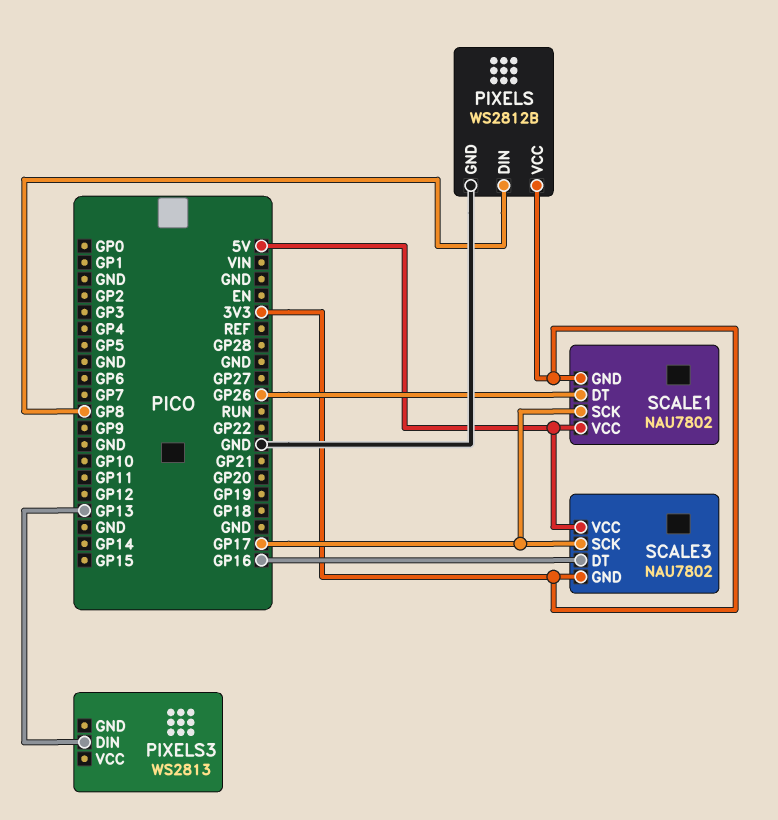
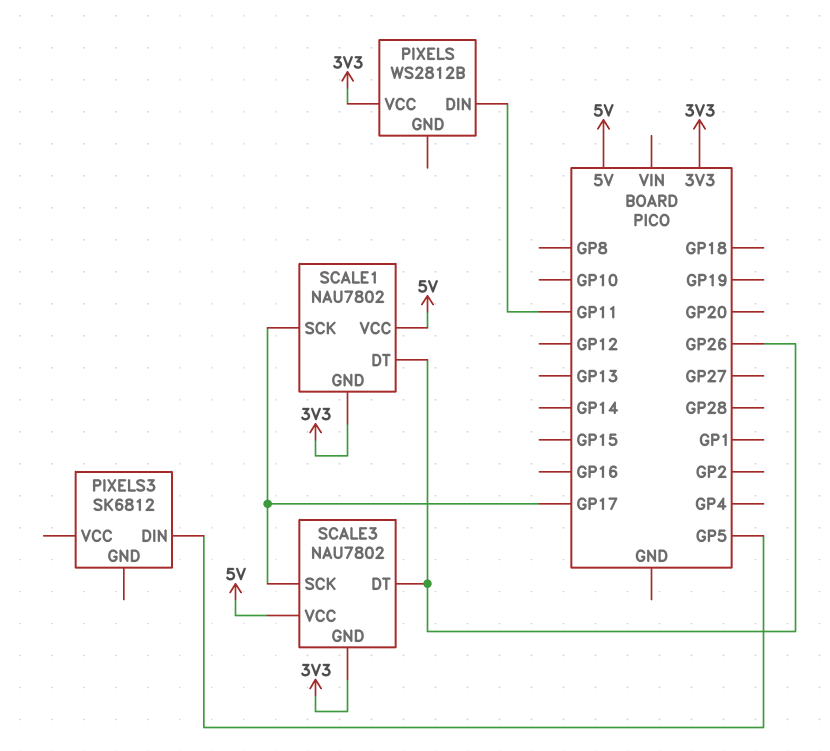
PIXELS pin DIN: GP8 -> GP11
PIXELS pin GND: GND -> none
PIXELS3: WS2813 -> SK6812
PIXELS3 pin DIN: GP13 -> GP5
SCALE3 pin DT: GP16 -> GP26

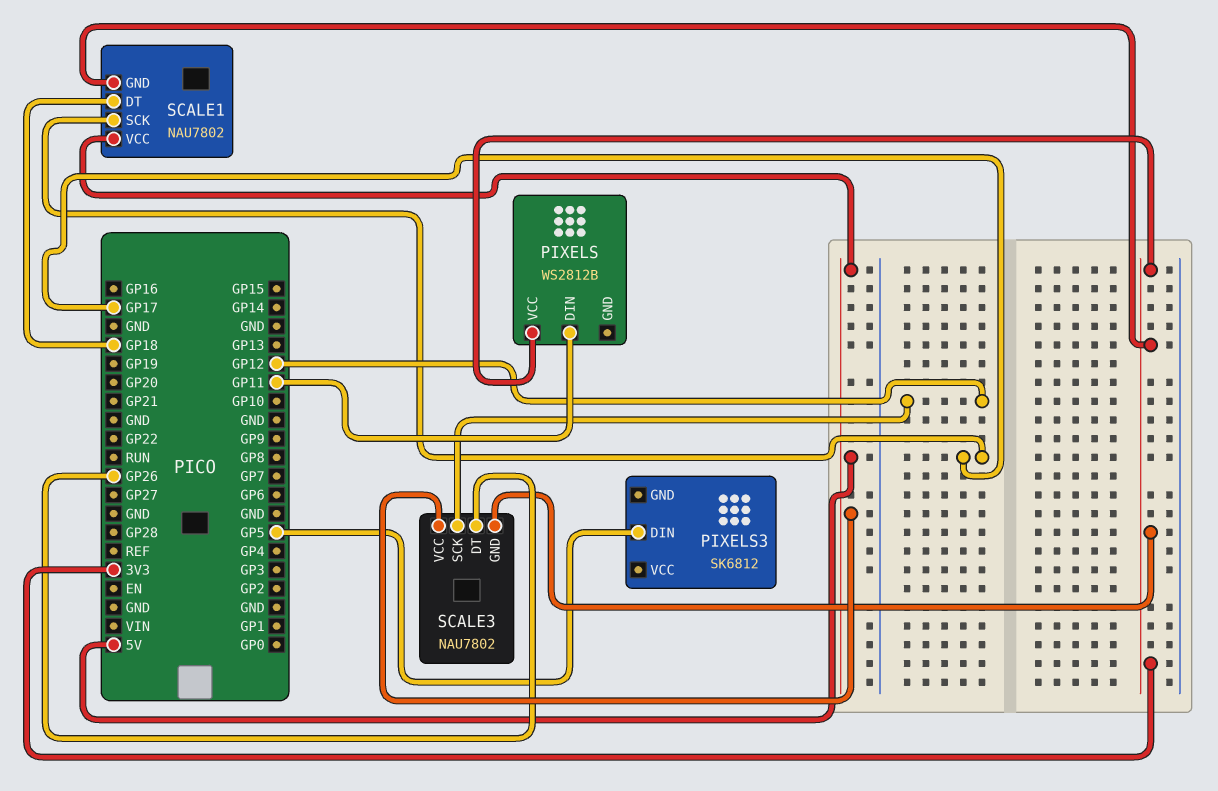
SCALE1 pin DT: GP26 -> GP18
SCALE3 pin SCK: GP17 -> GP12

